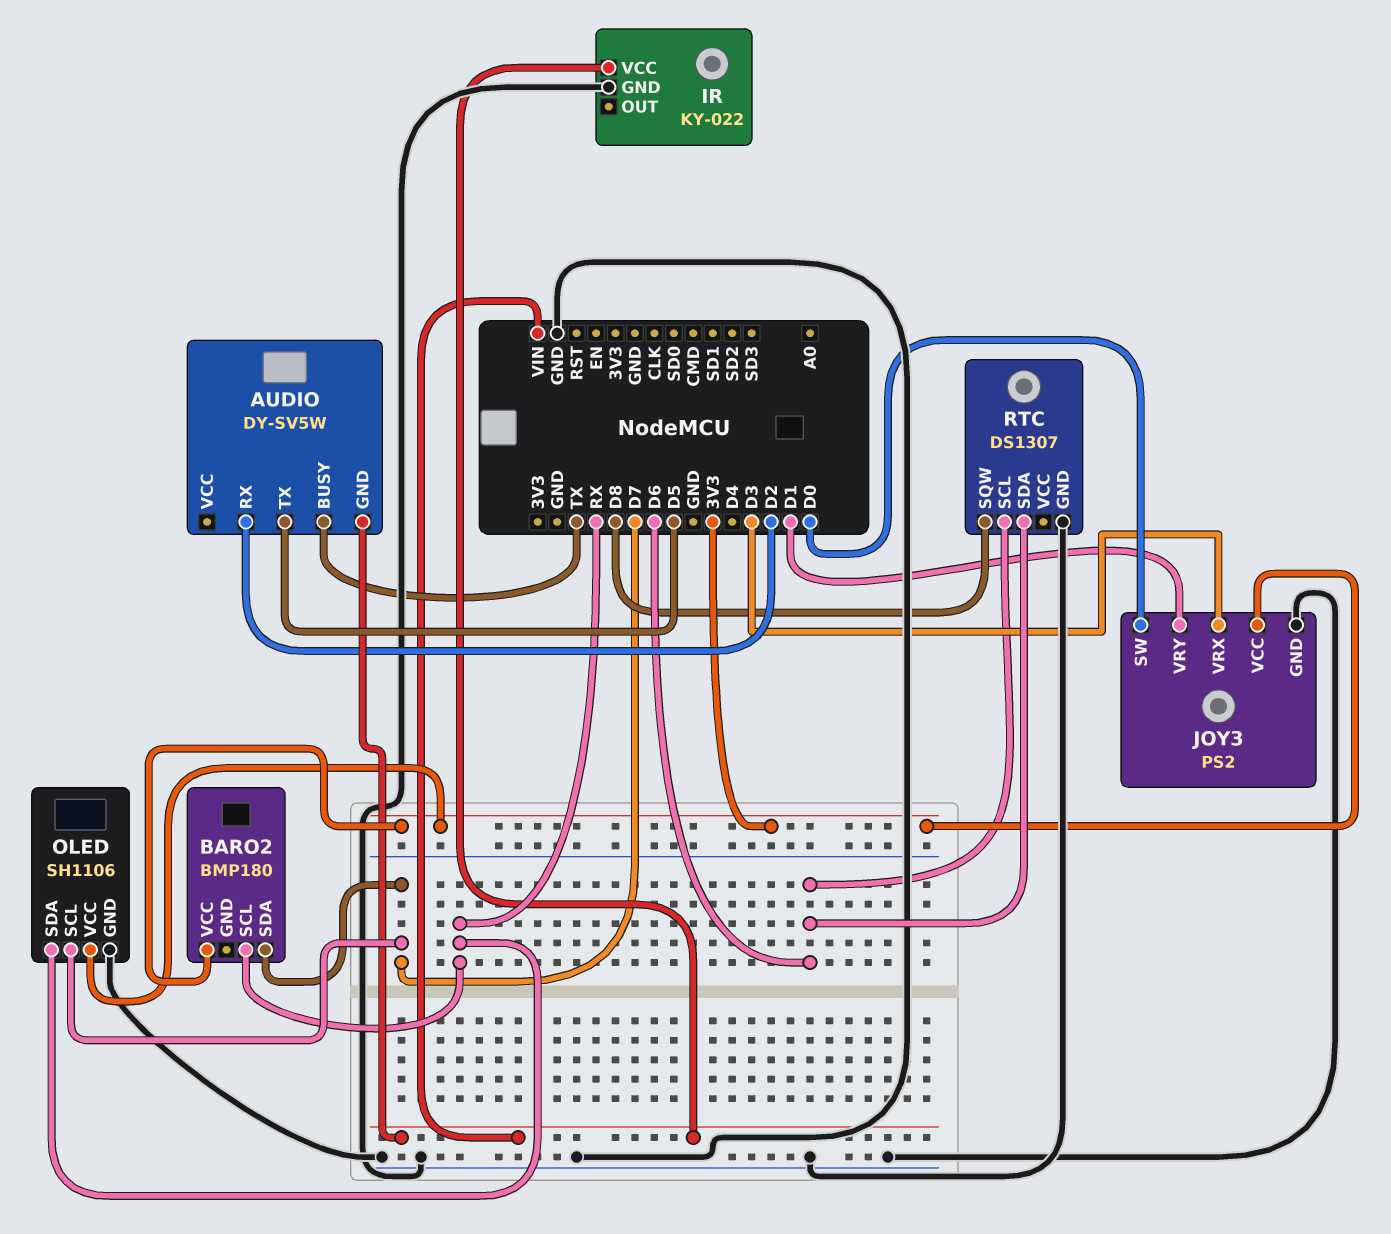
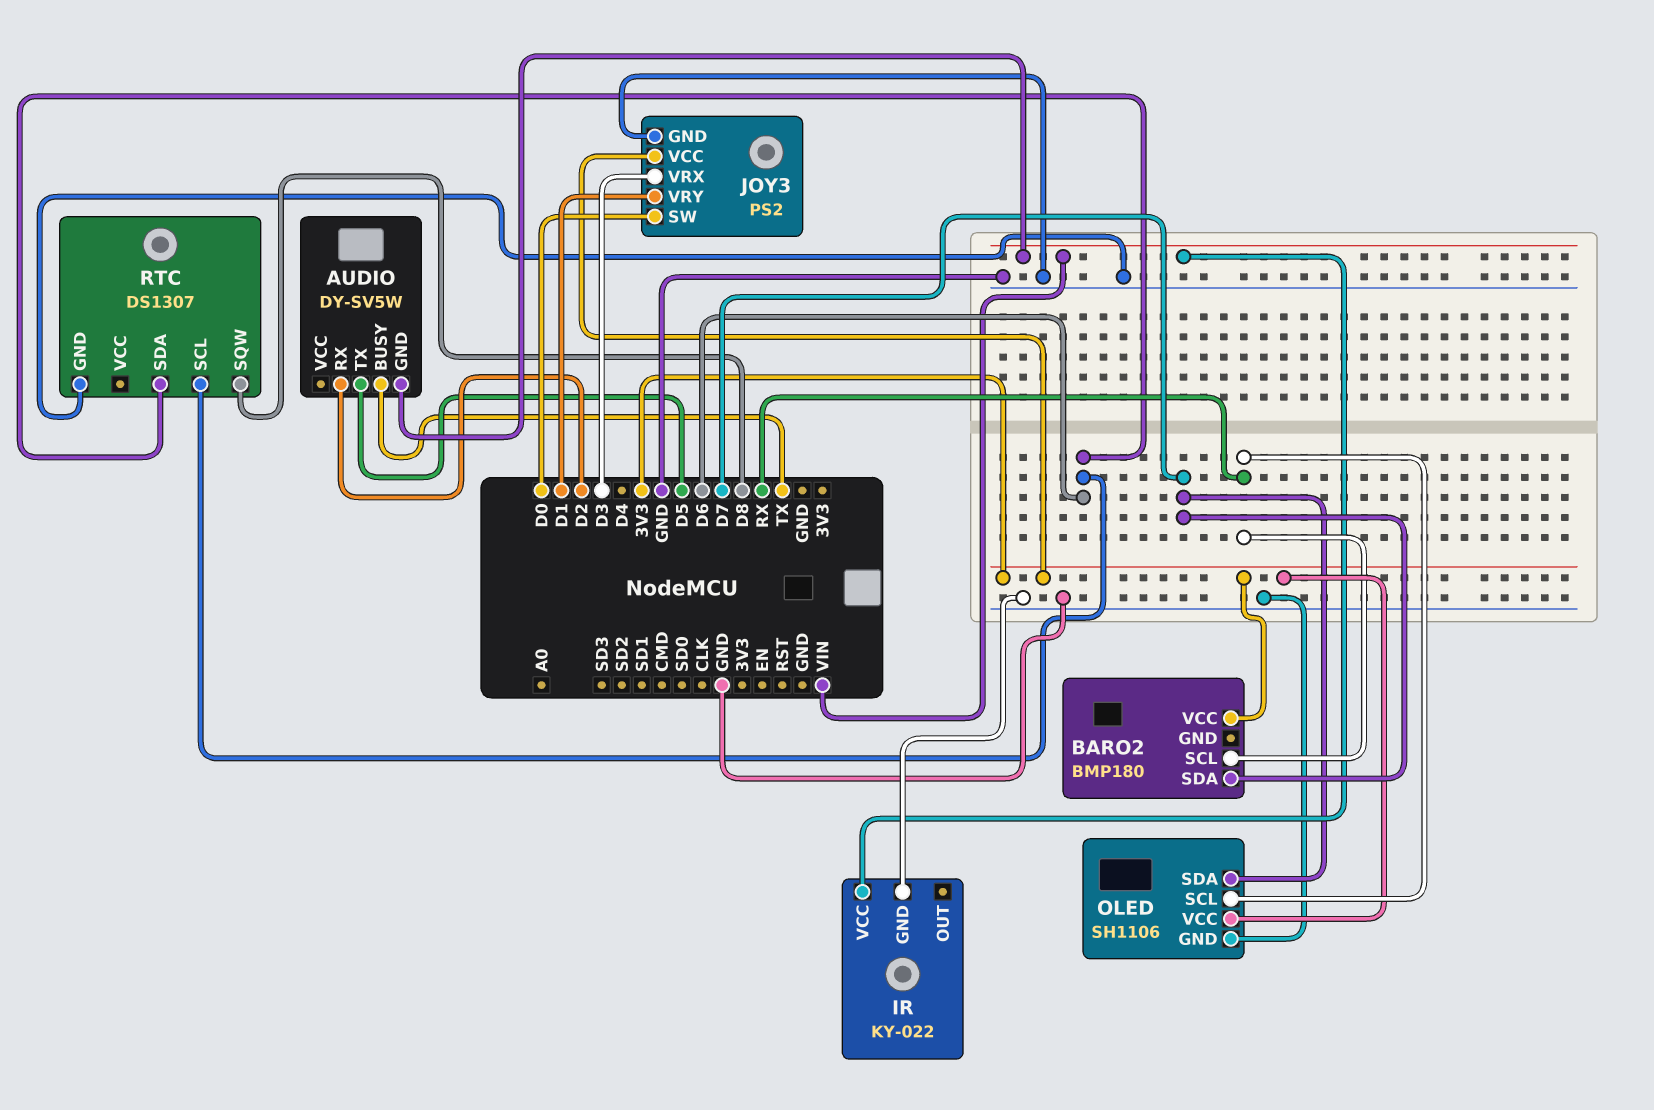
OLED pin SCL: D7 -> RX
OLED pin SDA: RX -> D7

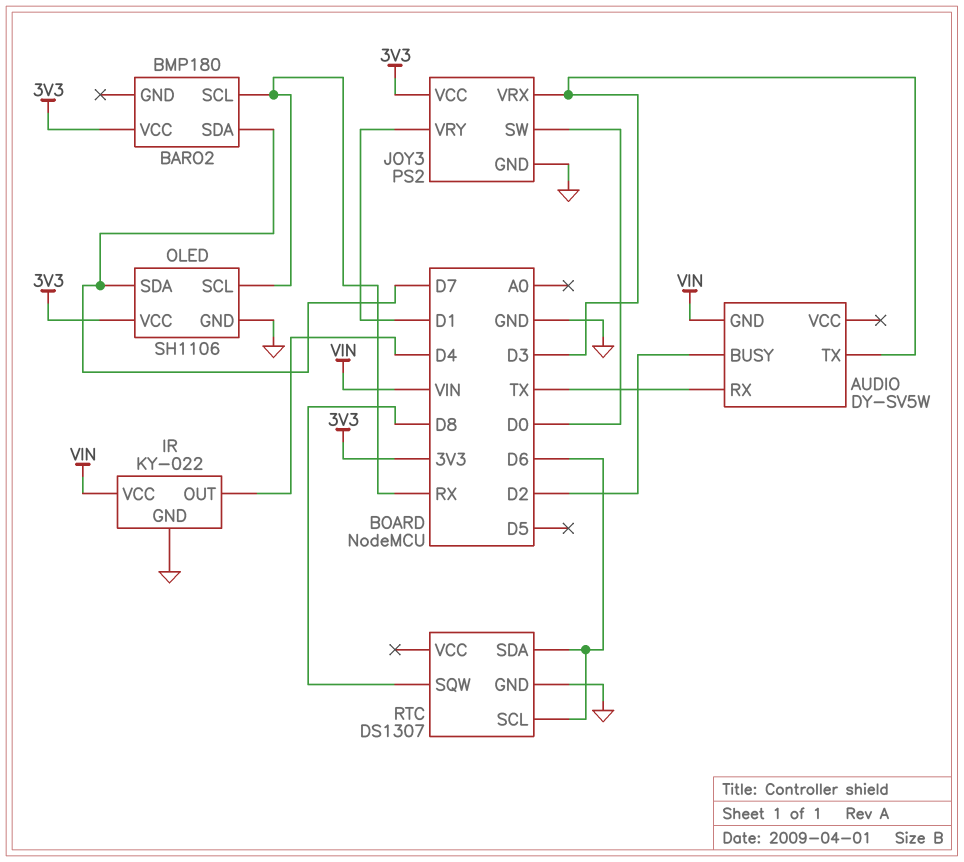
AUDIO pin BUSY: TX -> D2
AUDIO pin RX: D2 -> TX
AUDIO pin TX: D5 -> D3
IR pin OUT: none -> D4

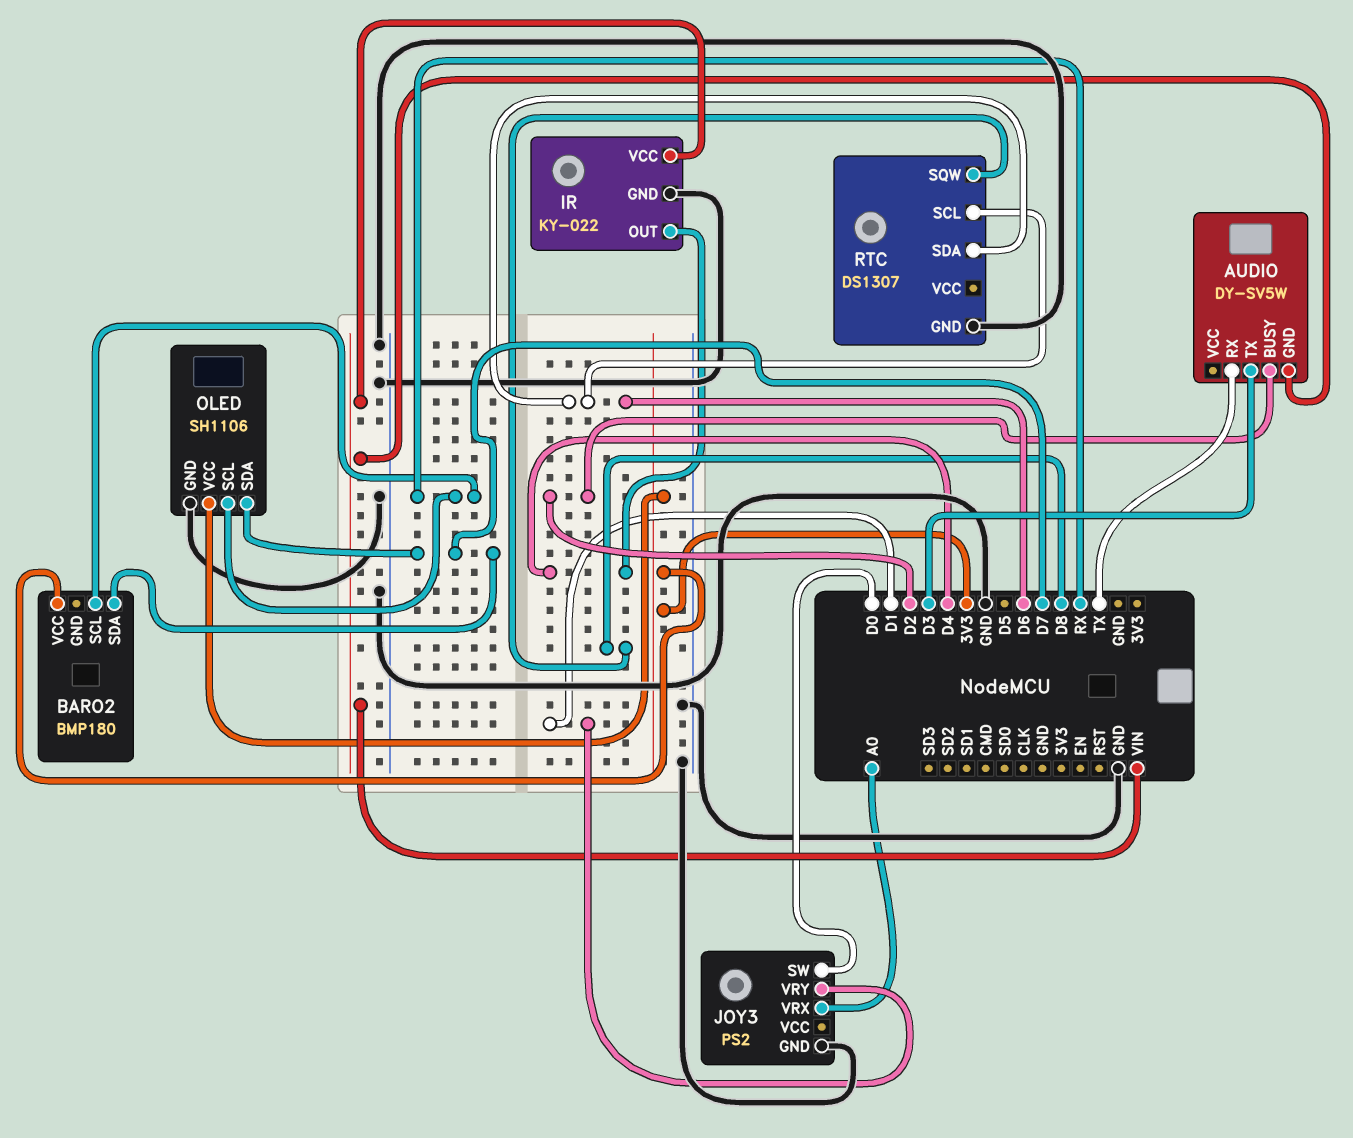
JOY3 pin VCC: 3V3 -> none
JOY3 pin VRX: D3 -> A0

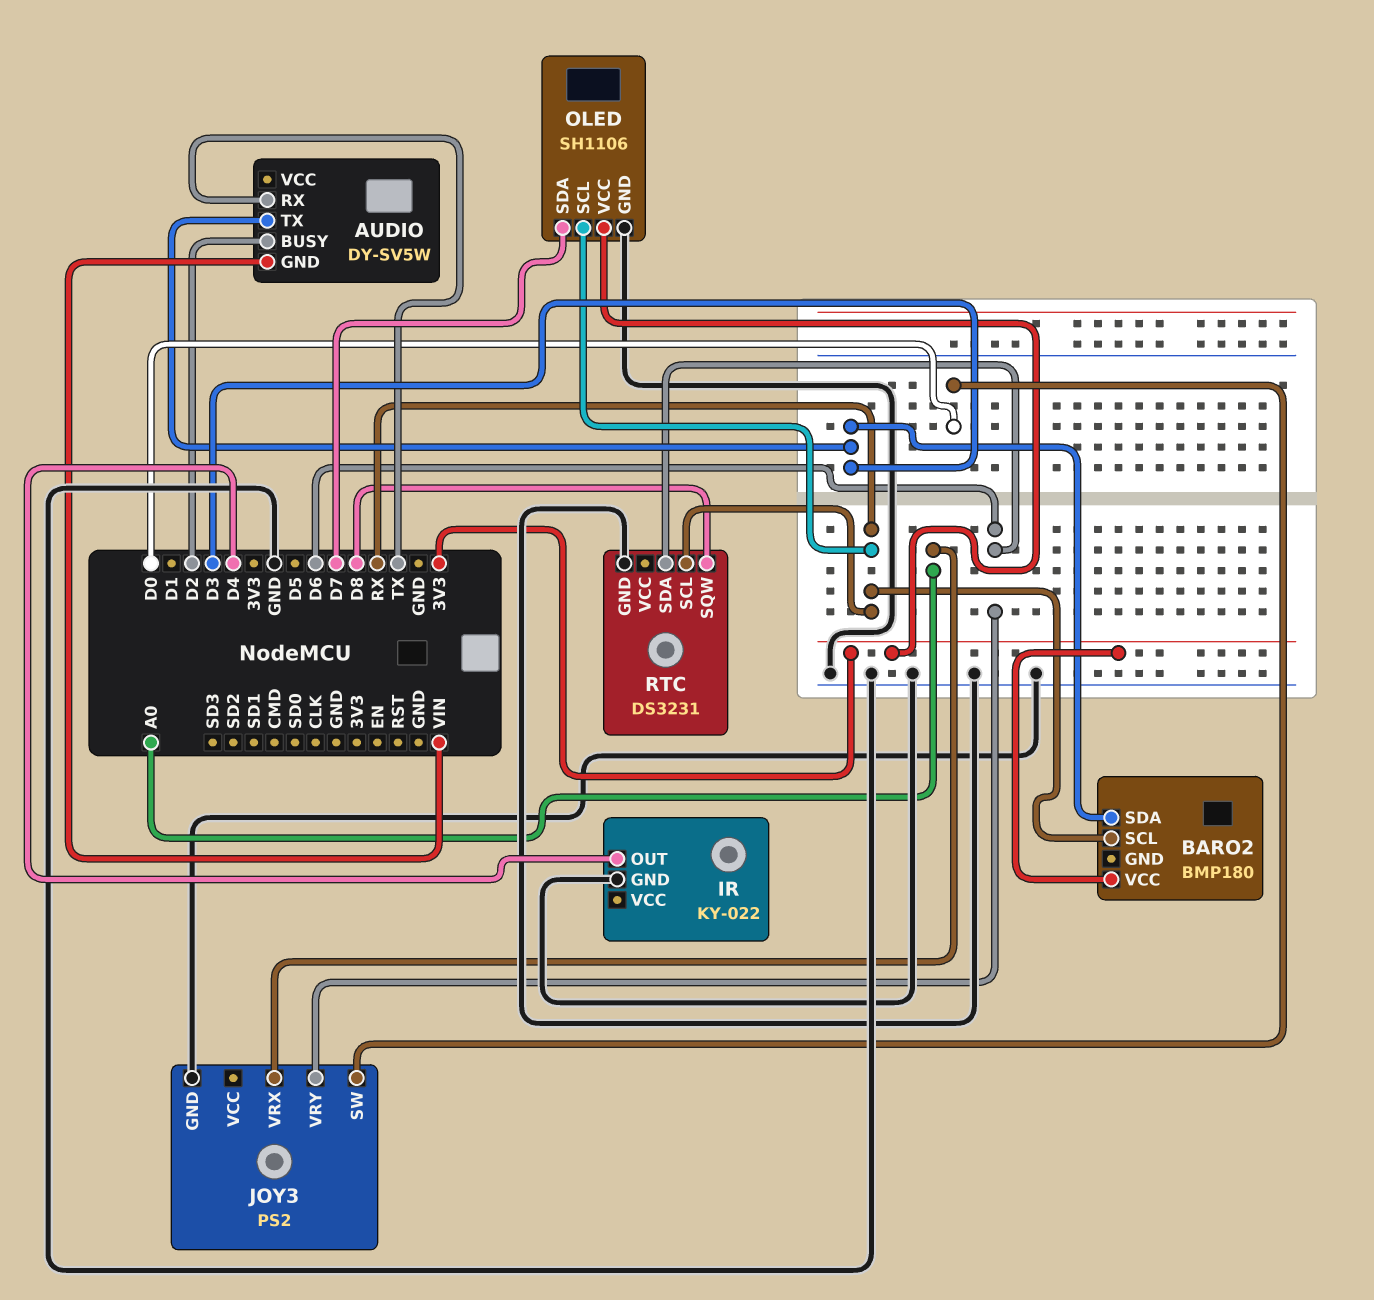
BARO2 pin SDA: D7 -> D3
IR pin VCC: VIN -> none
JOY3 pin VRY: D1 -> D6
RTC: DS1307 -> DS3231
RTC pin SCL: D6 -> RX

